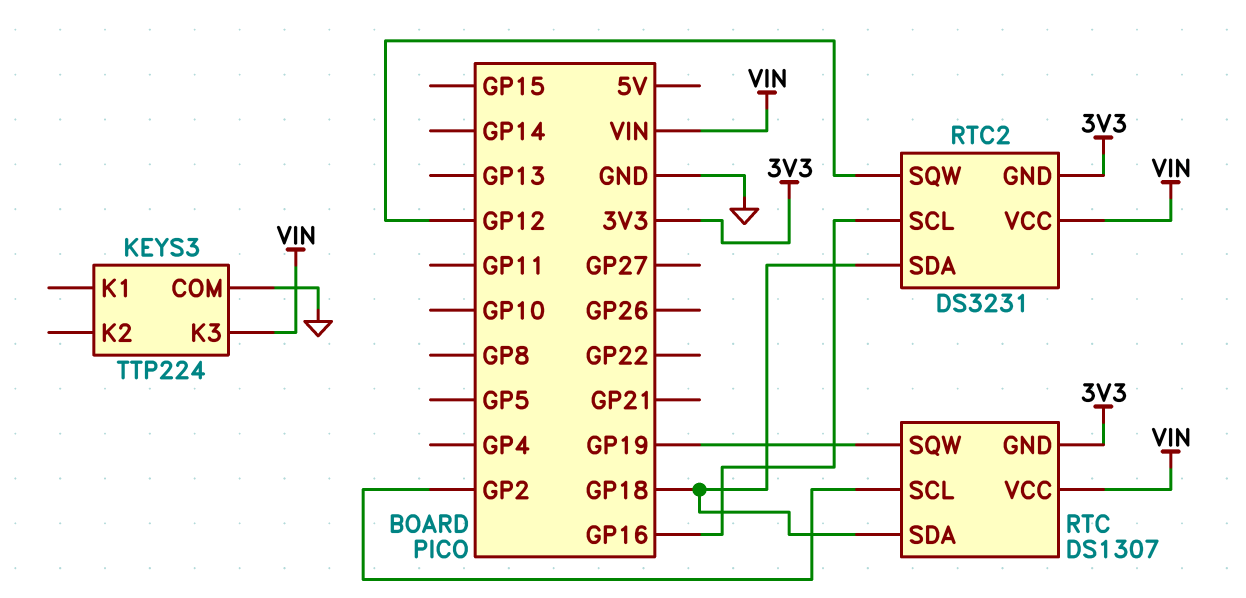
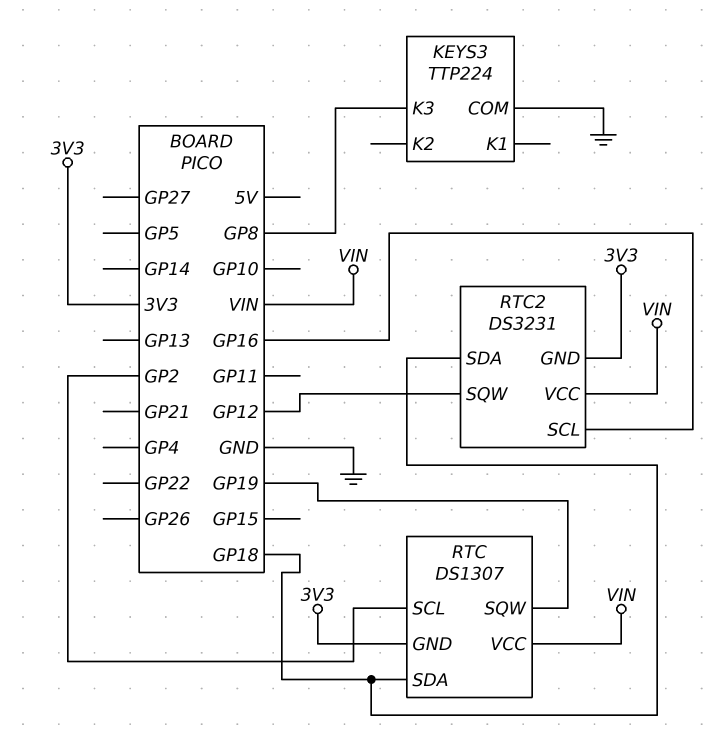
KEYS3 pin K3: VIN -> GP8

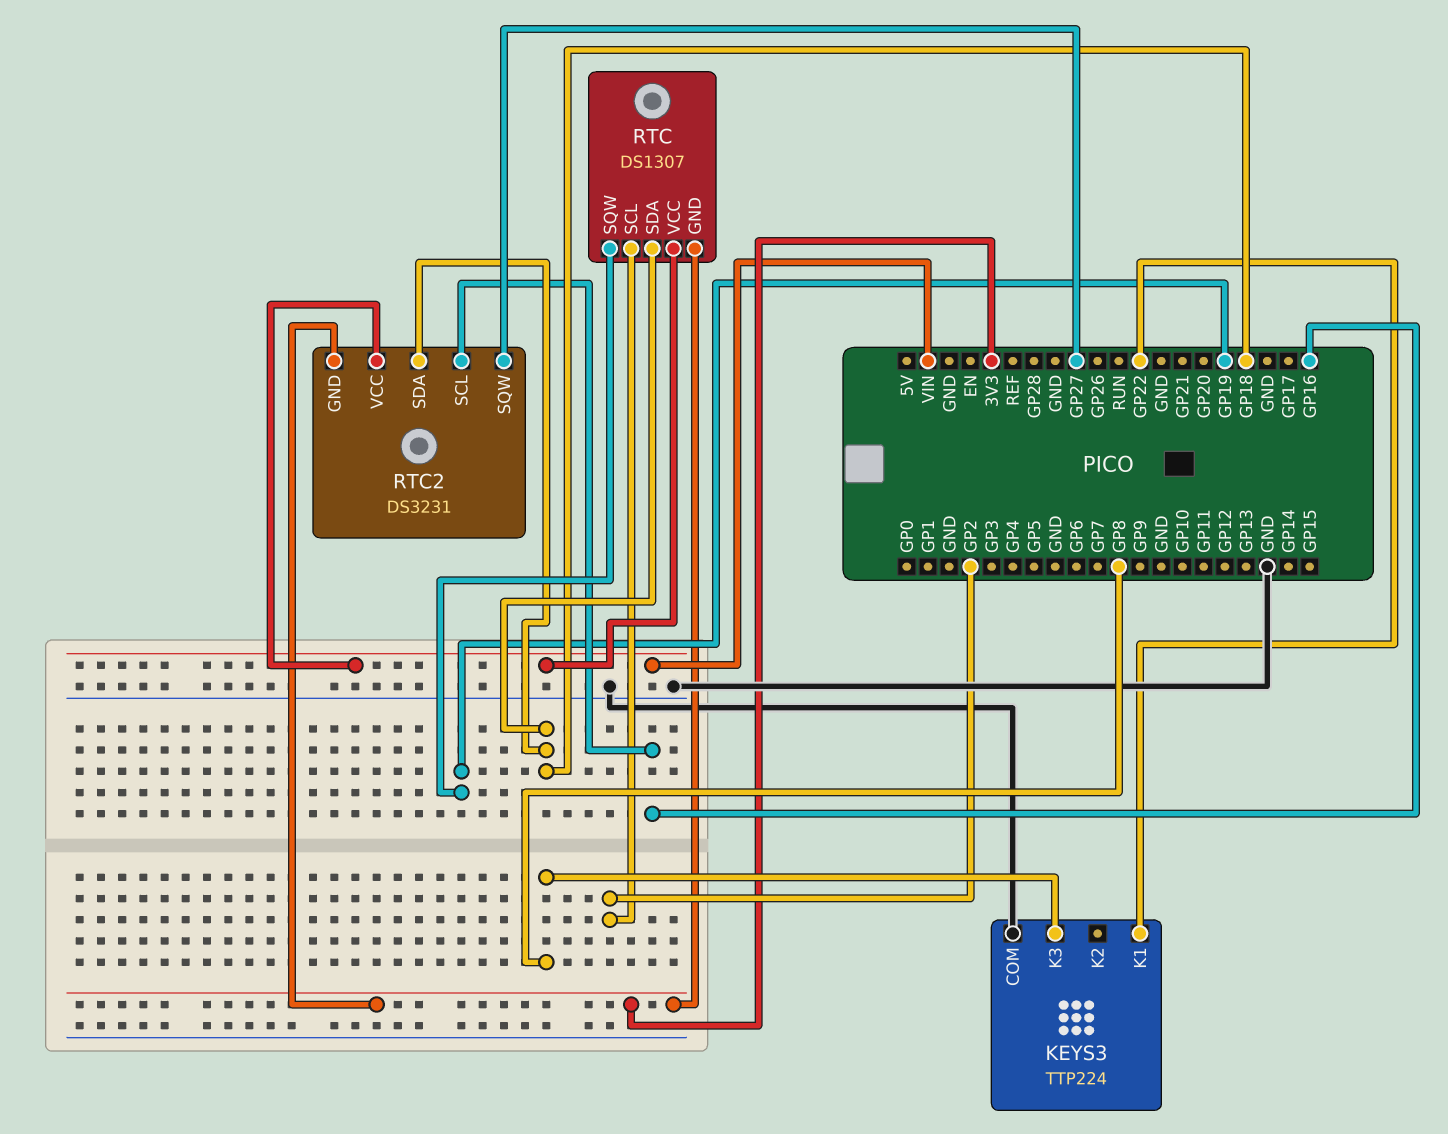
KEYS3 pin K1: none -> GP22
RTC2 pin SQW: GP12 -> GP27

